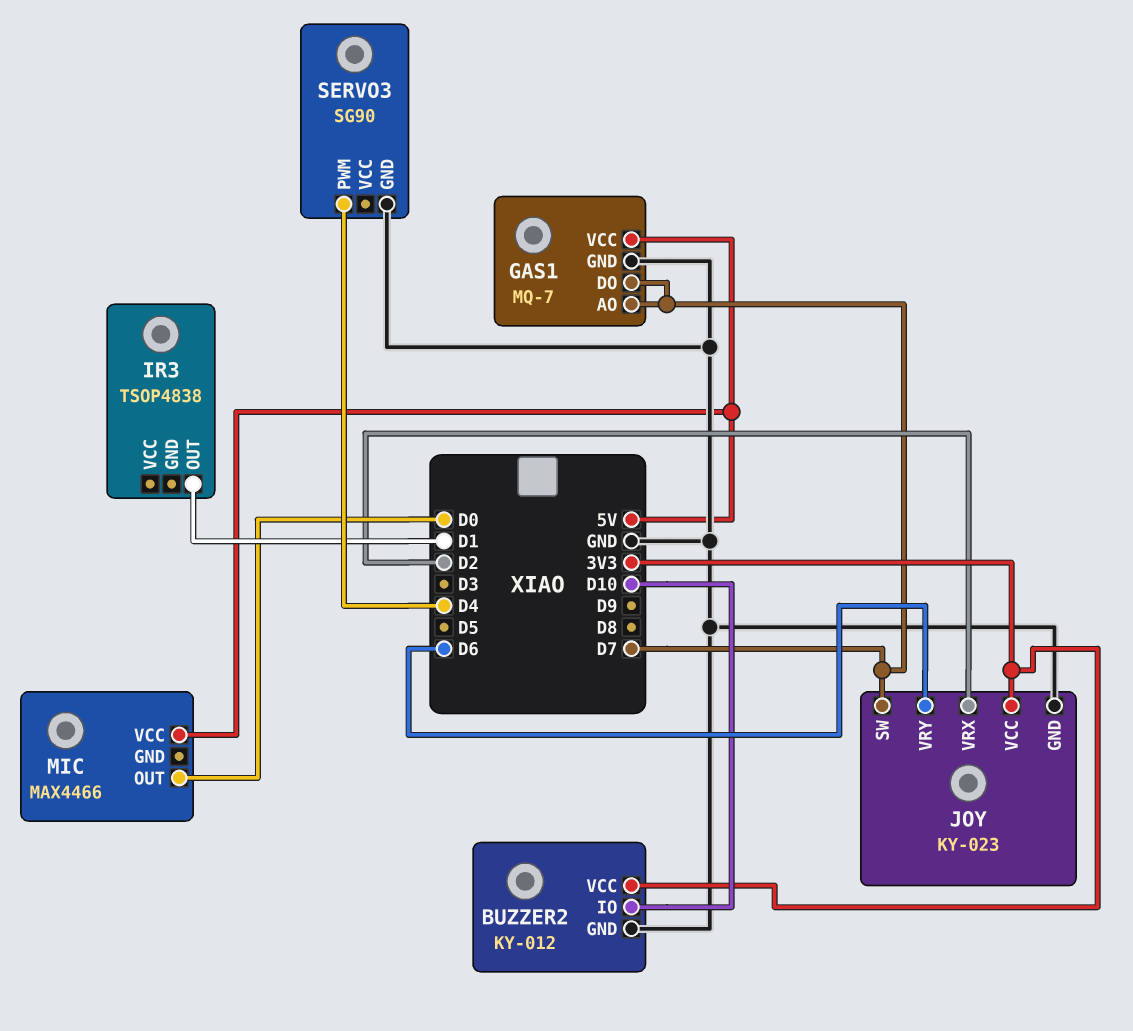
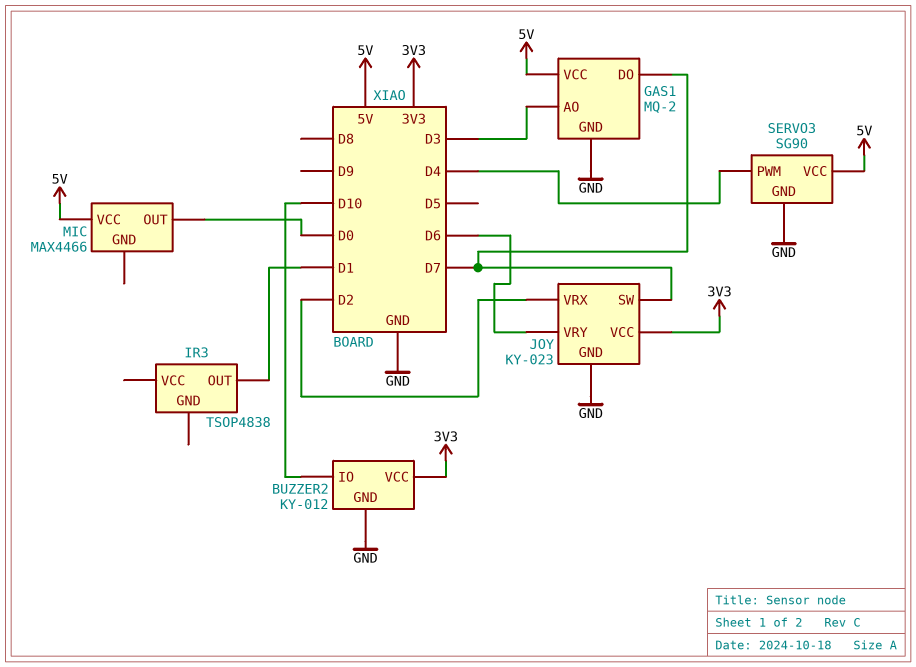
GAS1: MQ-7 -> MQ-2
GAS1 pin AO: D7 -> D3
SERVO3 pin VCC: none -> 5V

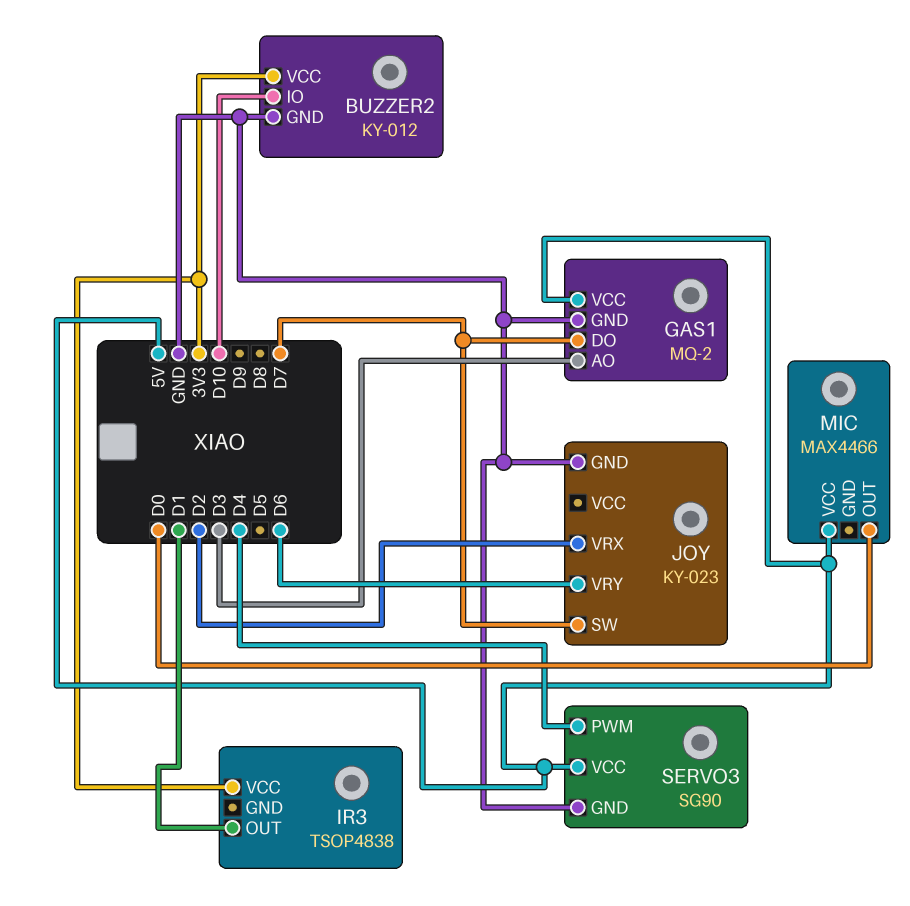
IR3 pin VCC: none -> 3V3
JOY pin VCC: 3V3 -> none

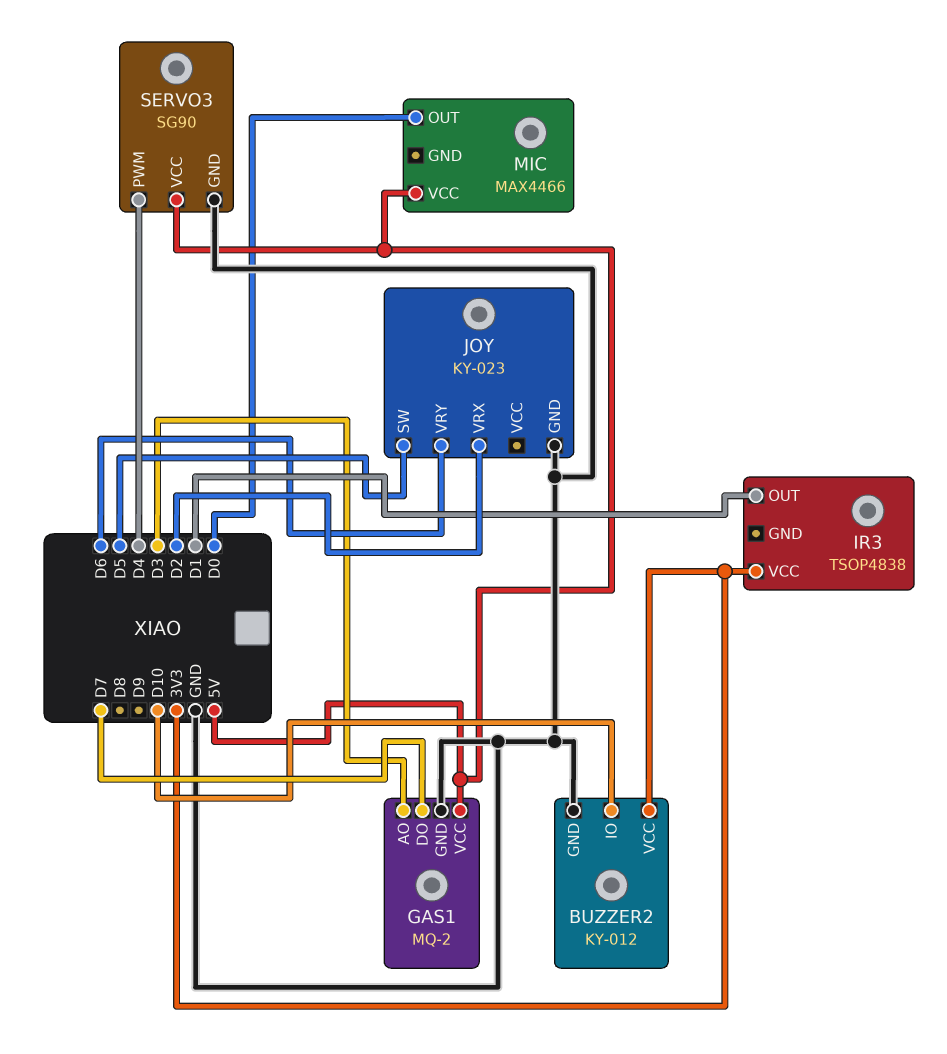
JOY pin SW: D7 -> D5

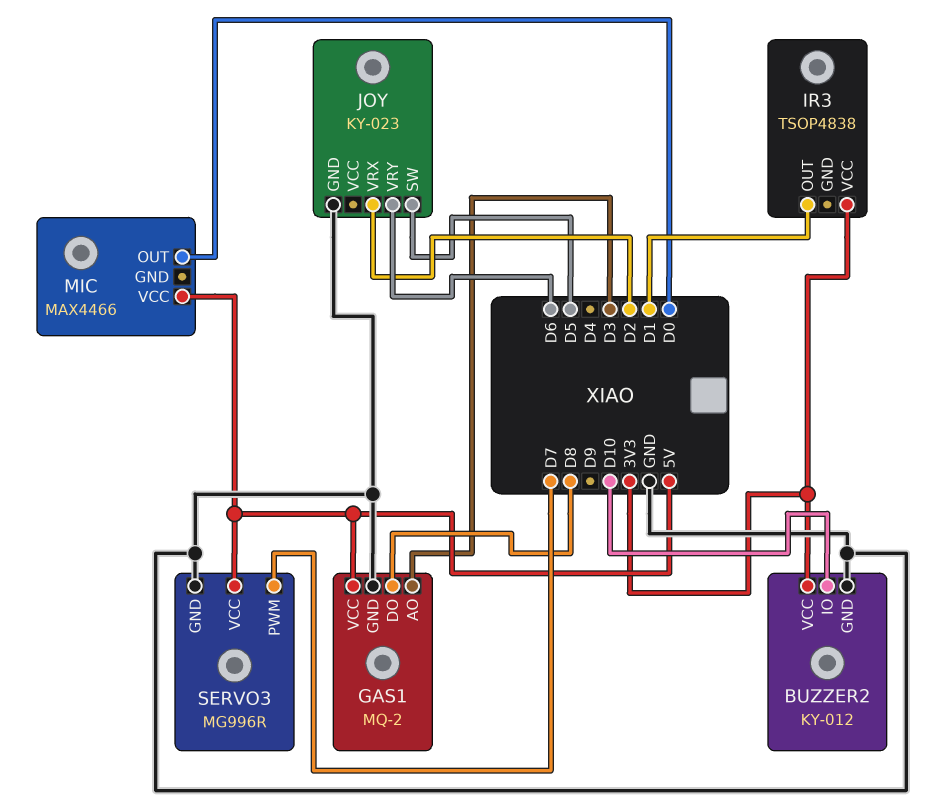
GAS1 pin DO: D7 -> D8
SERVO3: SG90 -> MG996R
SERVO3 pin PWM: D4 -> D7

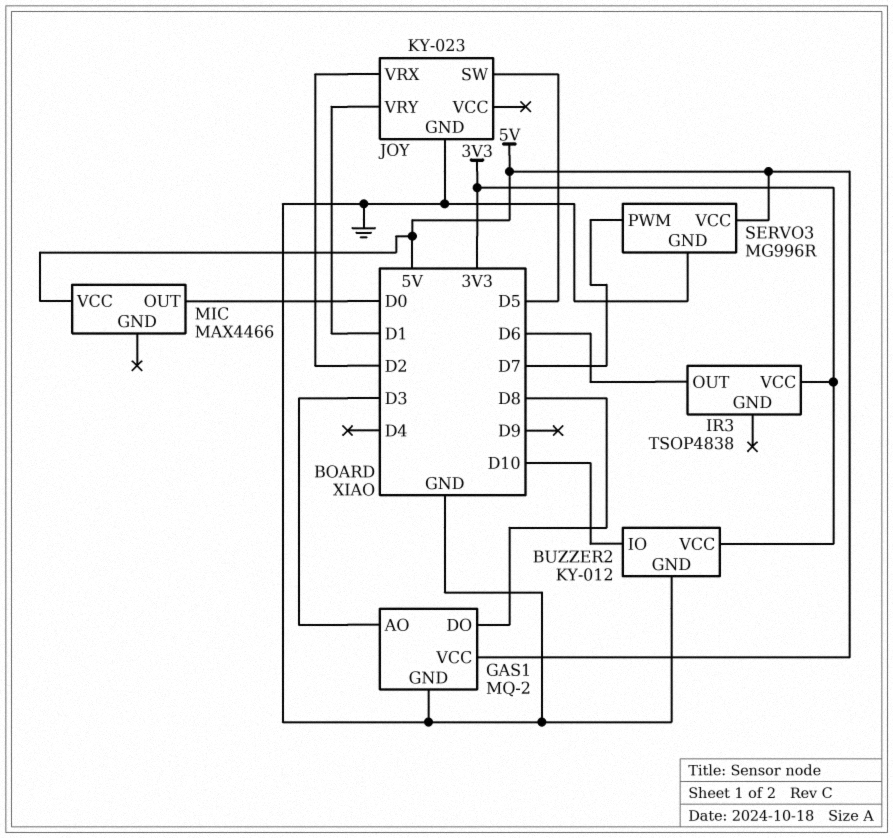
IR3 pin OUT: D1 -> D6
JOY pin VRY: D6 -> D1

